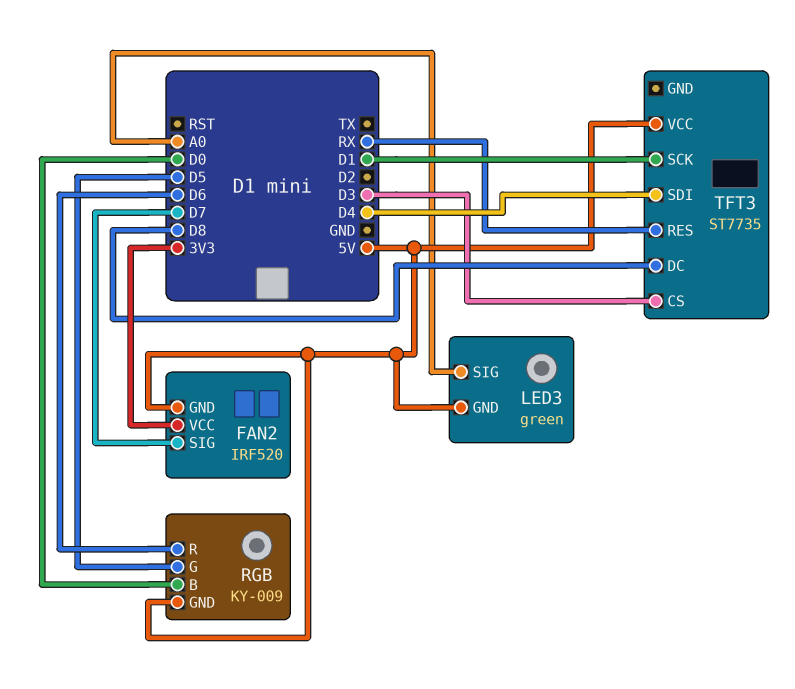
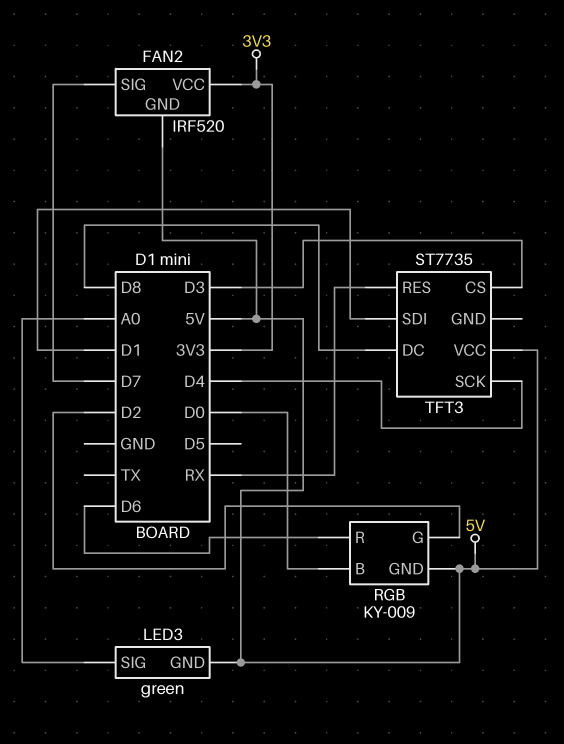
RGB pin G: D5 -> D2
TFT3 pin SCK: D1 -> D4
TFT3 pin SDI: D4 -> D1

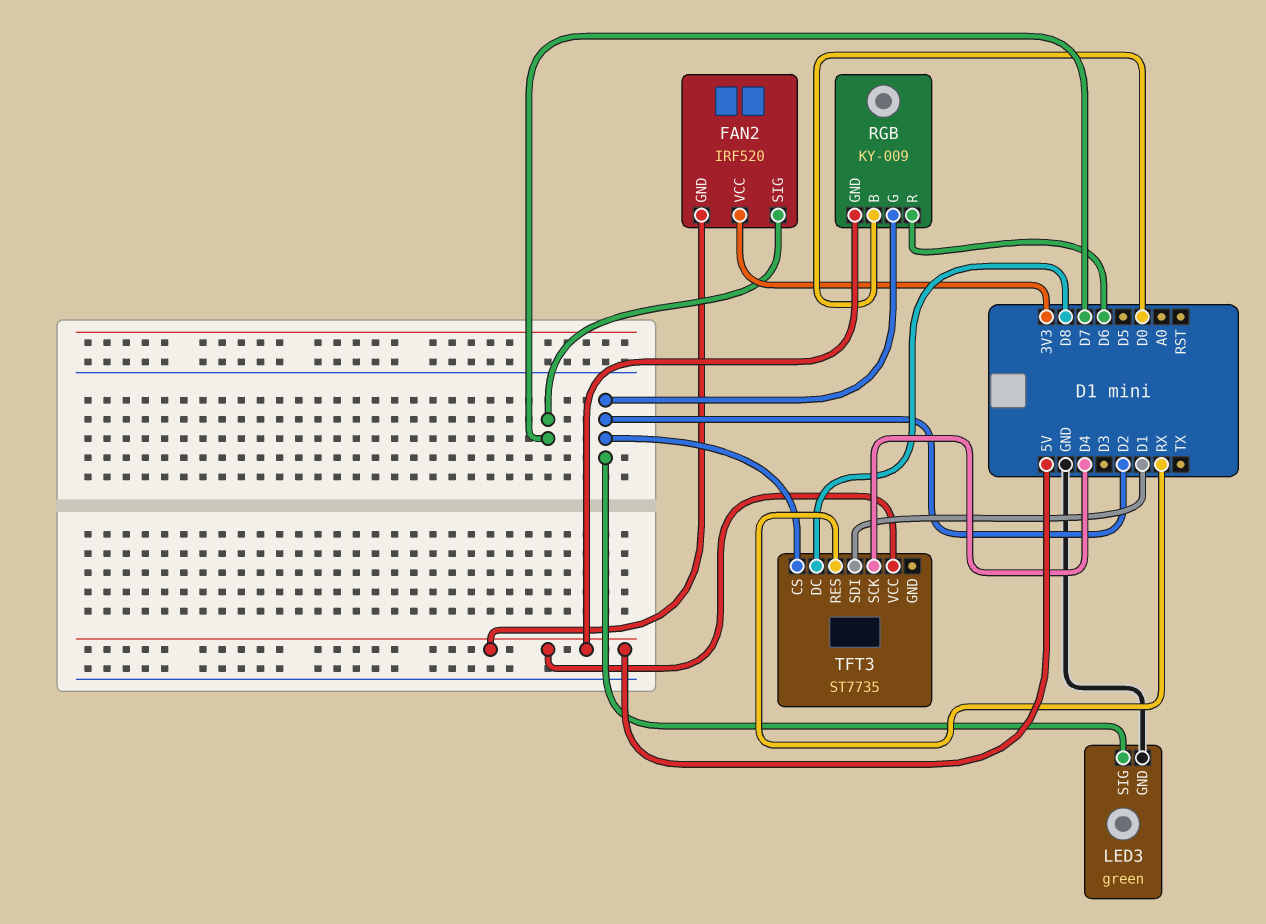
LED3 pin GND: 5V -> GND
LED3 pin SIG: A0 -> D2
TFT3 pin CS: D3 -> D2

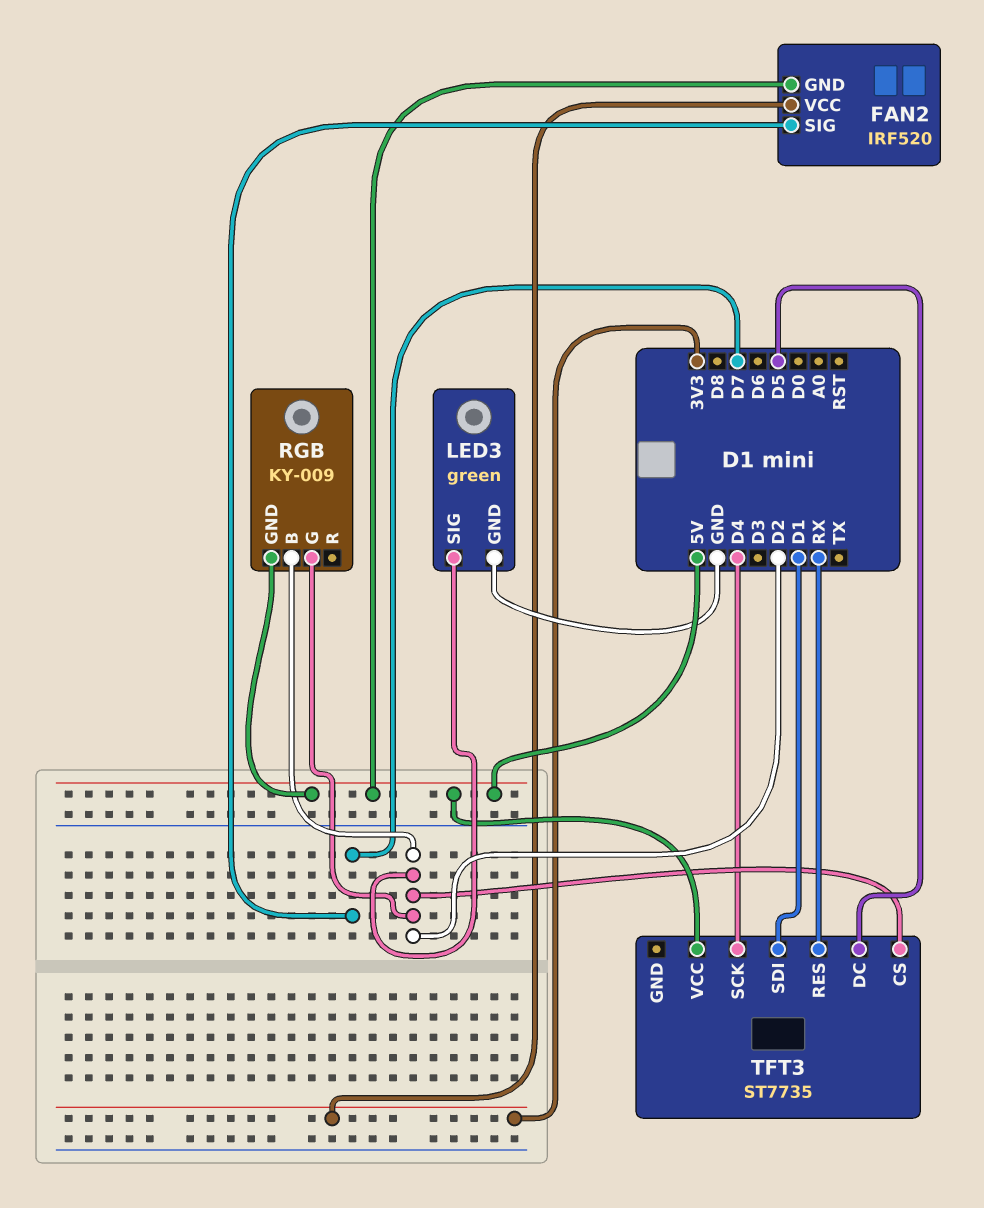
RGB pin B: D0 -> D2
RGB pin R: D6 -> none
TFT3 pin DC: D8 -> D5

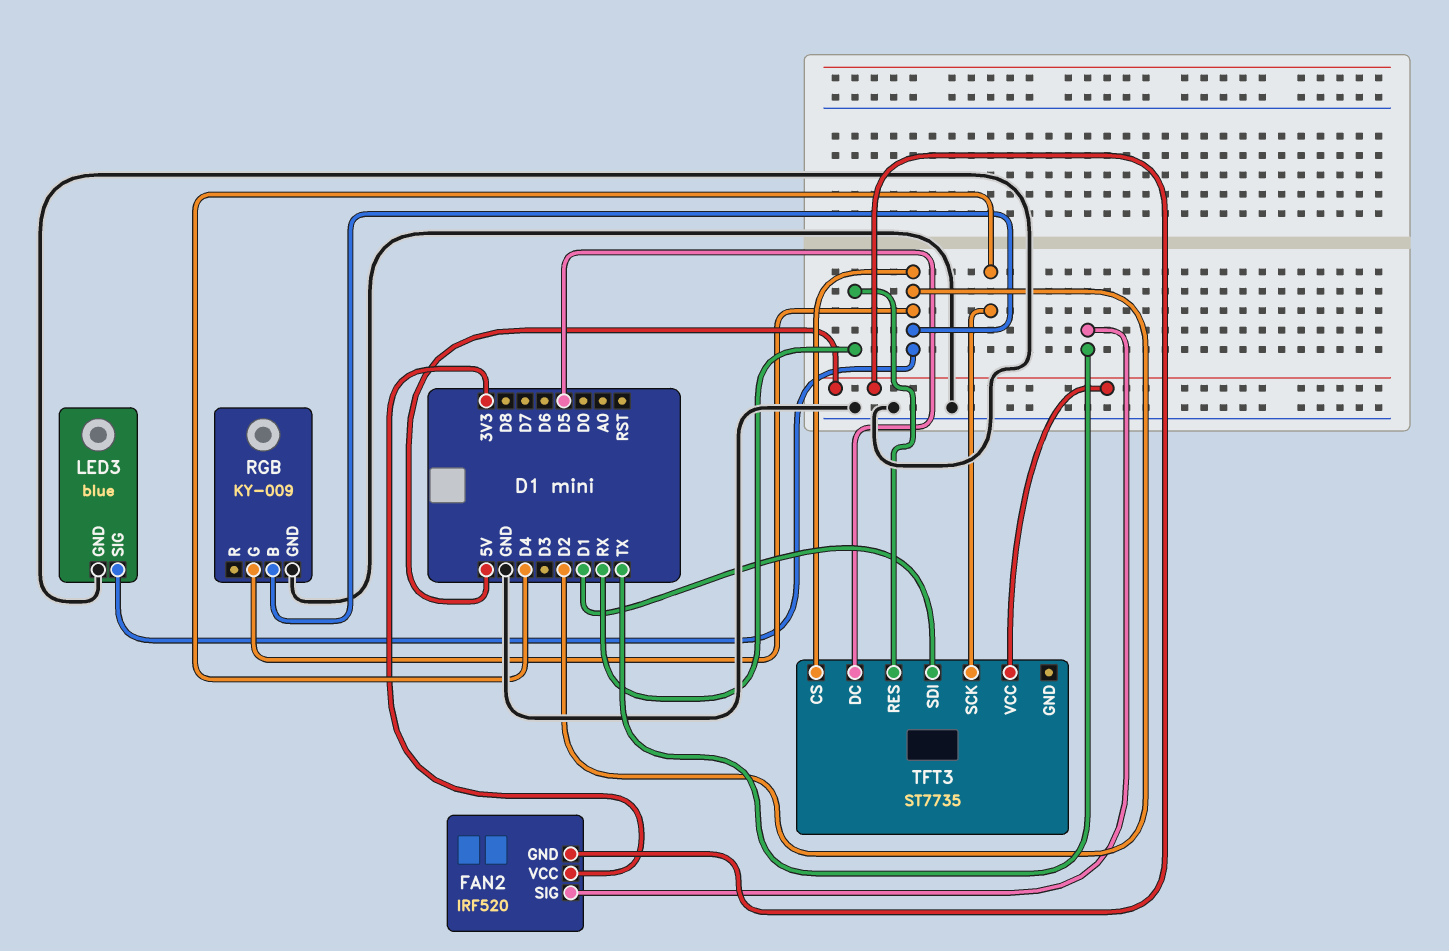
FAN2 pin SIG: D7 -> TX
LED3: green -> blue
RGB pin GND: 5V -> GND

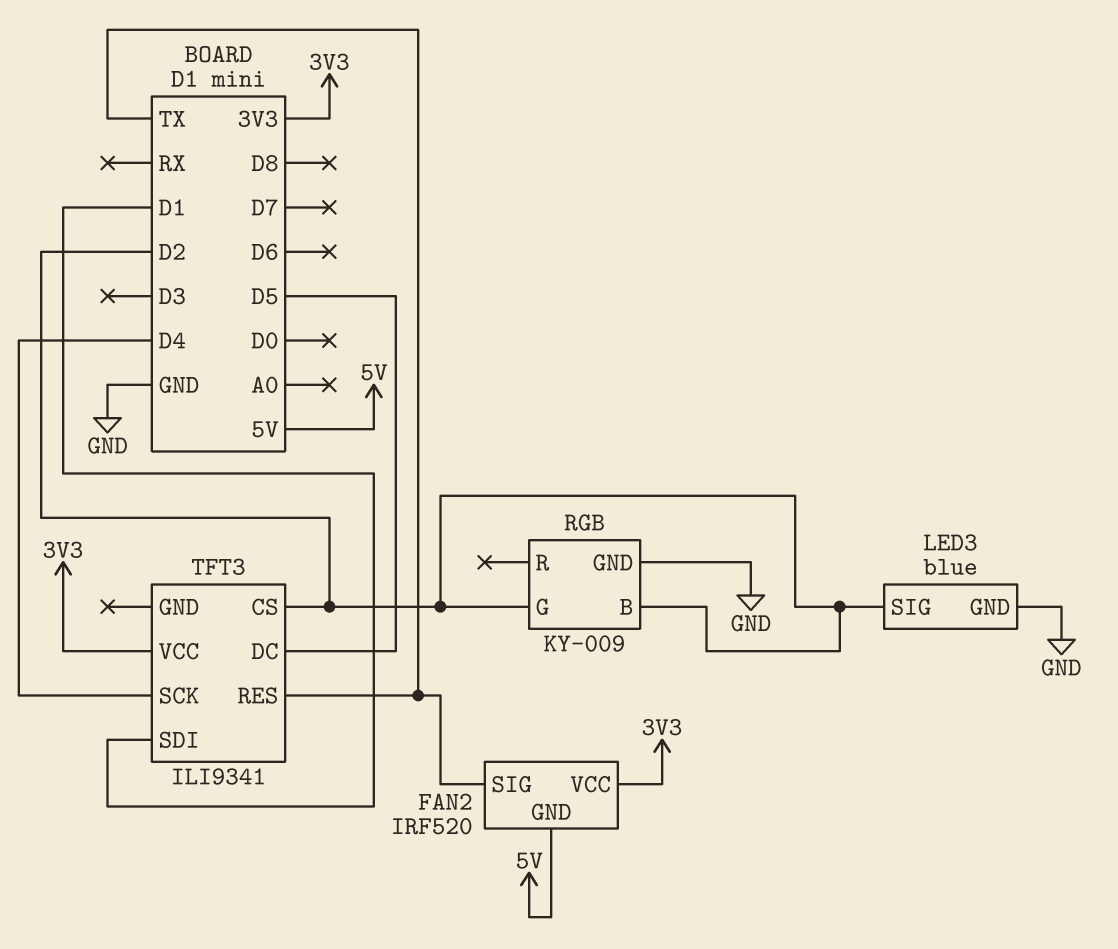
TFT3: ST7735 -> ILI9341
TFT3 pin RES: RX -> TX
TFT3 pin VCC: 5V -> 3V3

